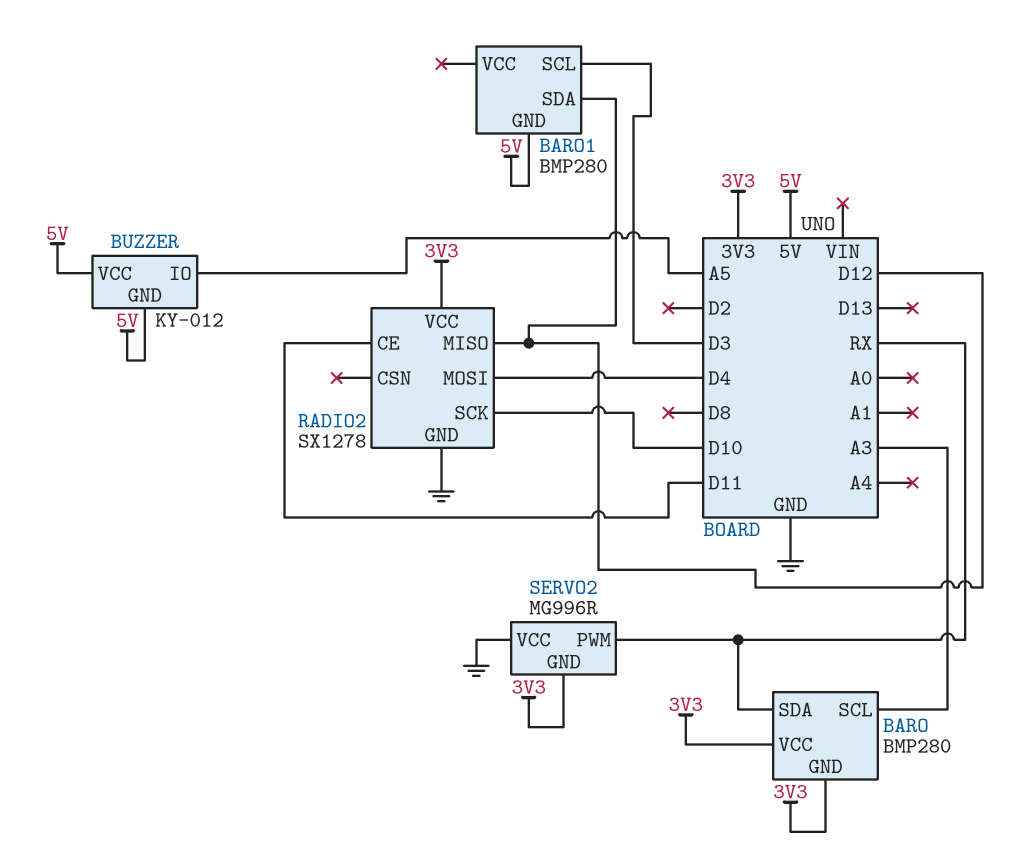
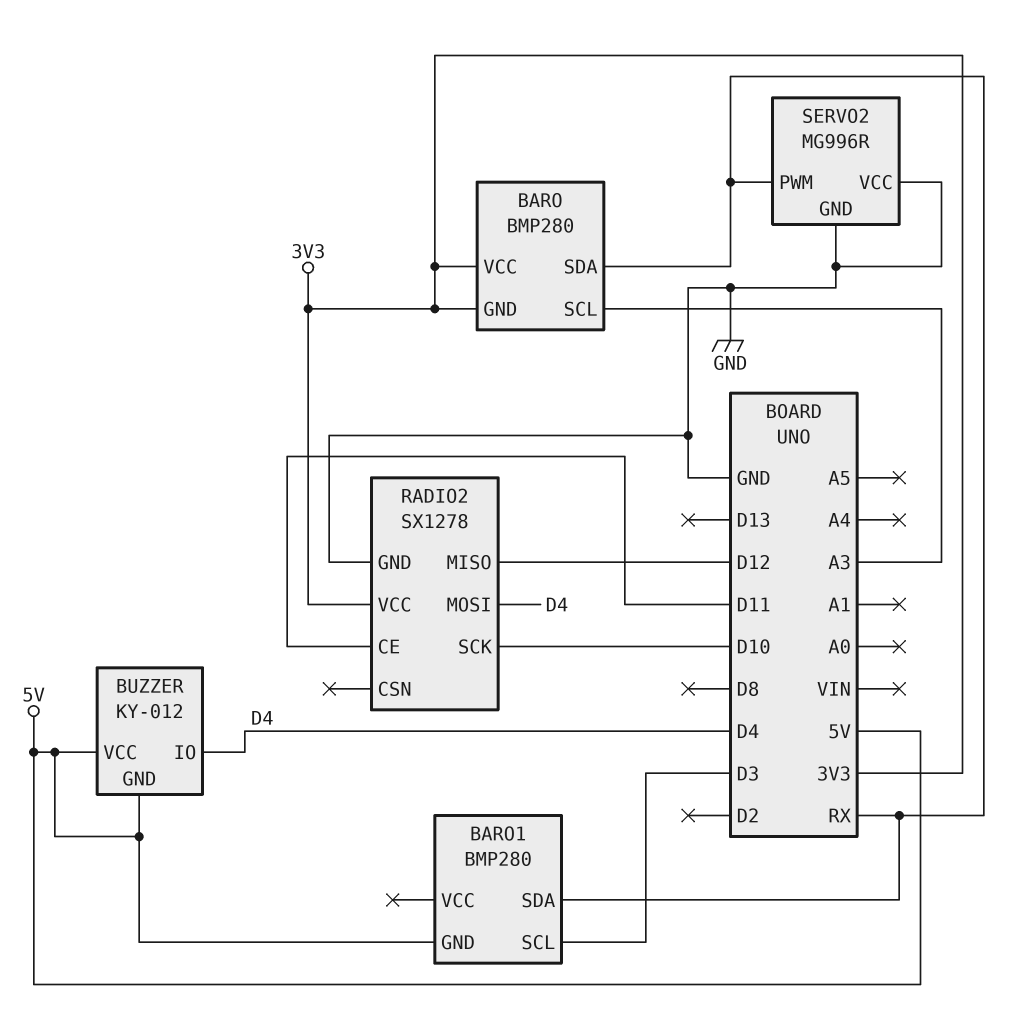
BARO1 pin SDA: D12 -> RX
BUZZER pin IO: A5 -> D4
SERVO2 pin GND: 3V3 -> GND

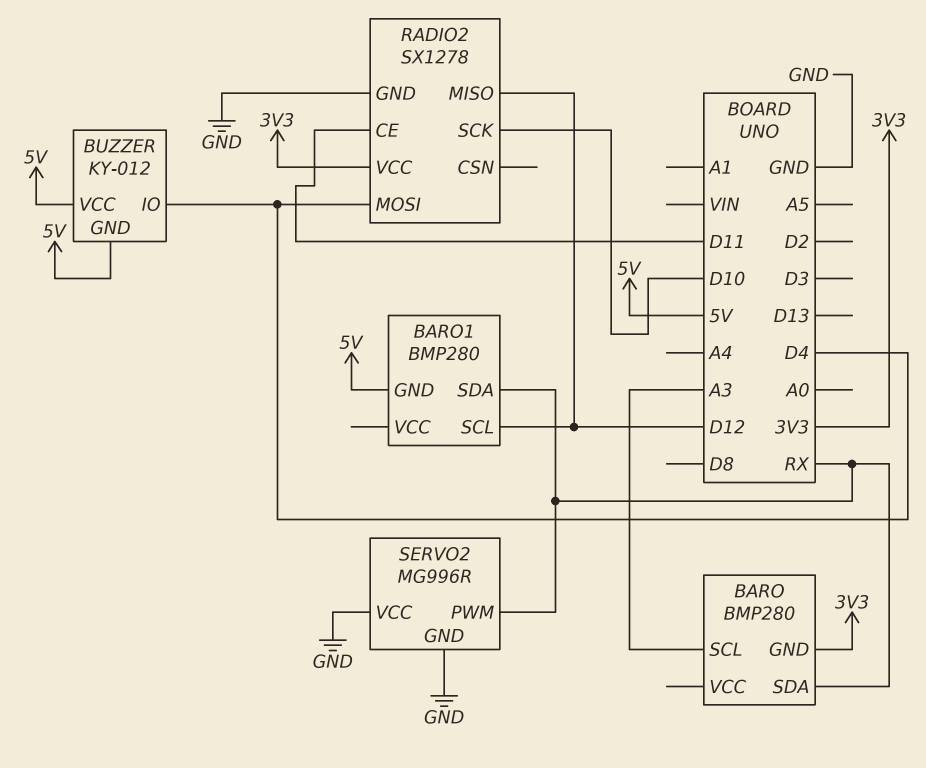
BARO pin VCC: 3V3 -> none
BARO1 pin SCL: D3 -> D12

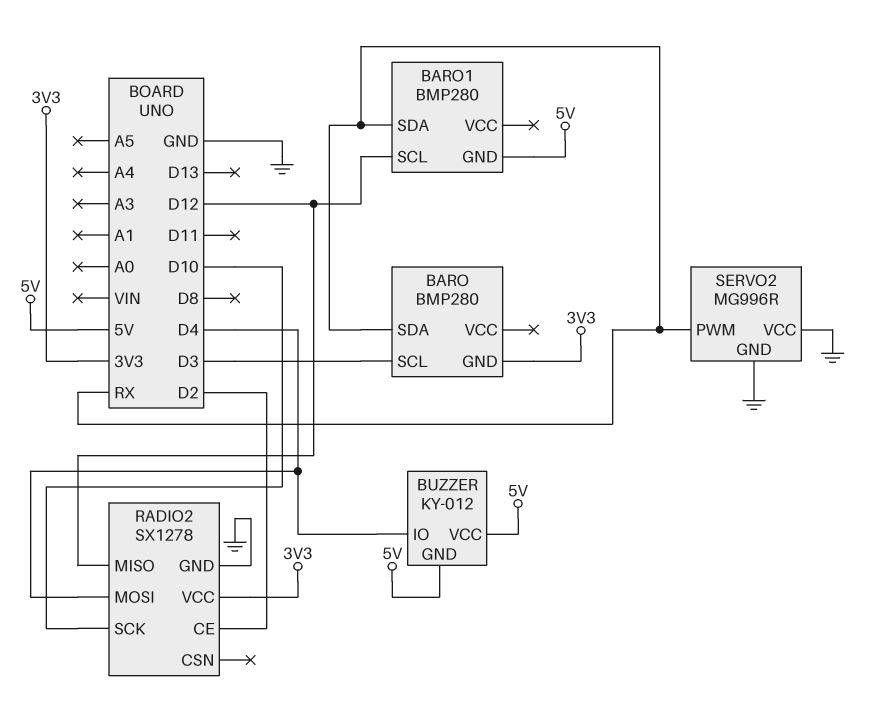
BARO pin SCL: A3 -> D3
RADIO2 pin CE: D11 -> D2

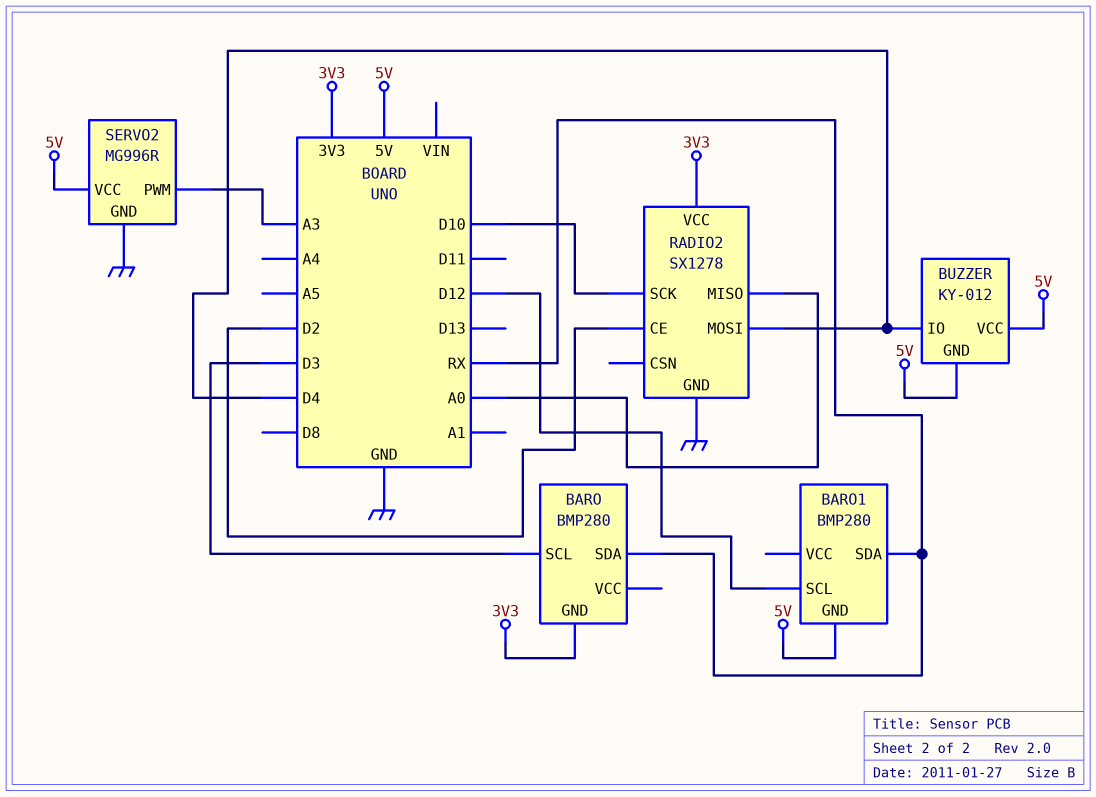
RADIO2 pin MISO: D12 -> A0
SERVO2 pin PWM: RX -> A3
SERVO2 pin VCC: GND -> 5V

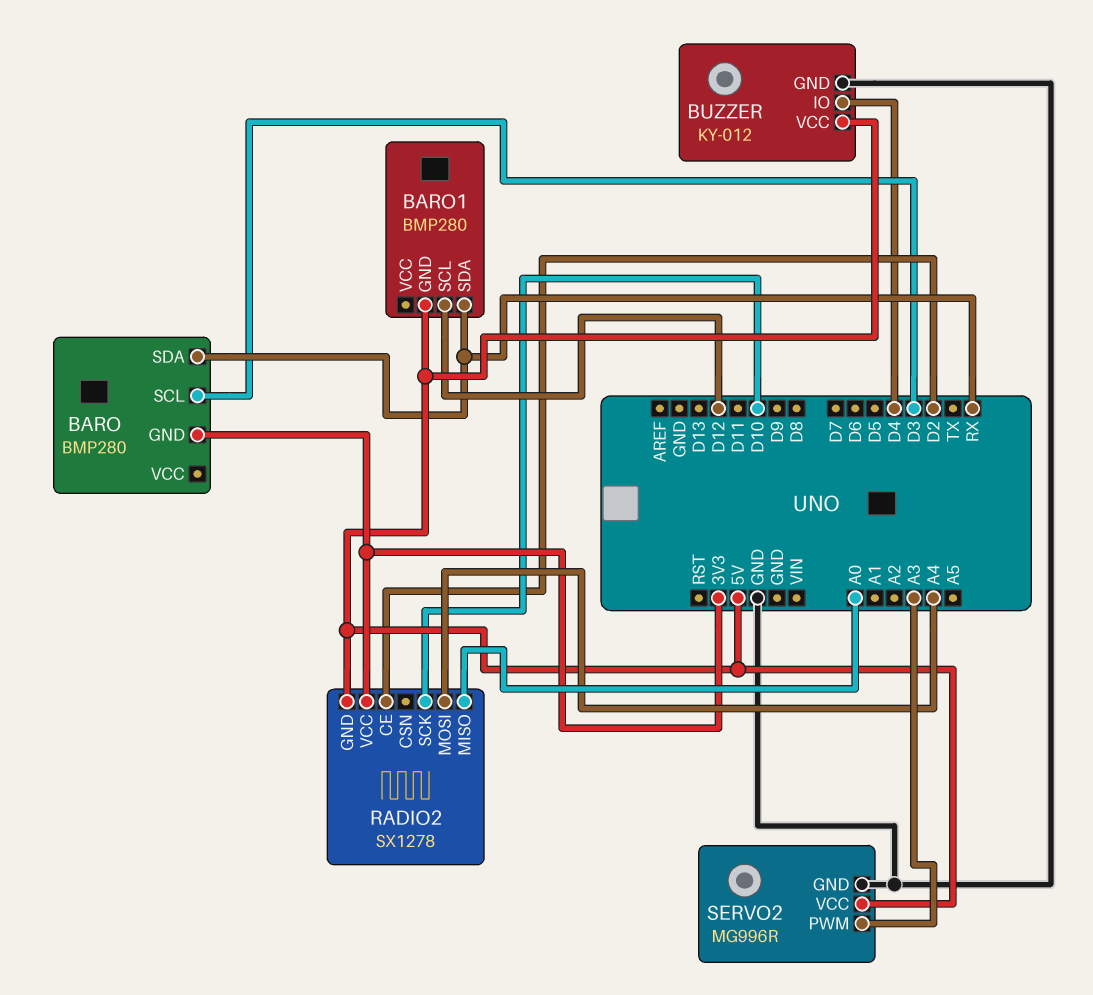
BUZZER pin GND: 5V -> GND
RADIO2 pin GND: GND -> 5V
RADIO2 pin MOSI: D4 -> A4

